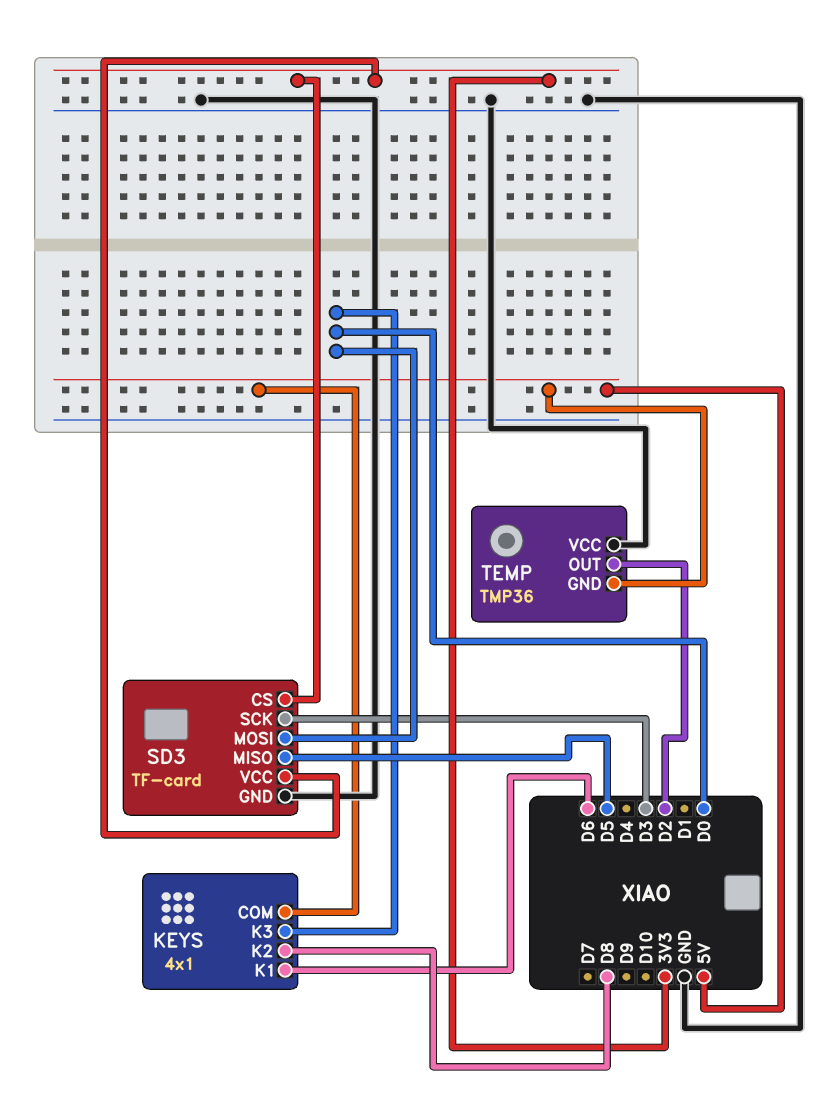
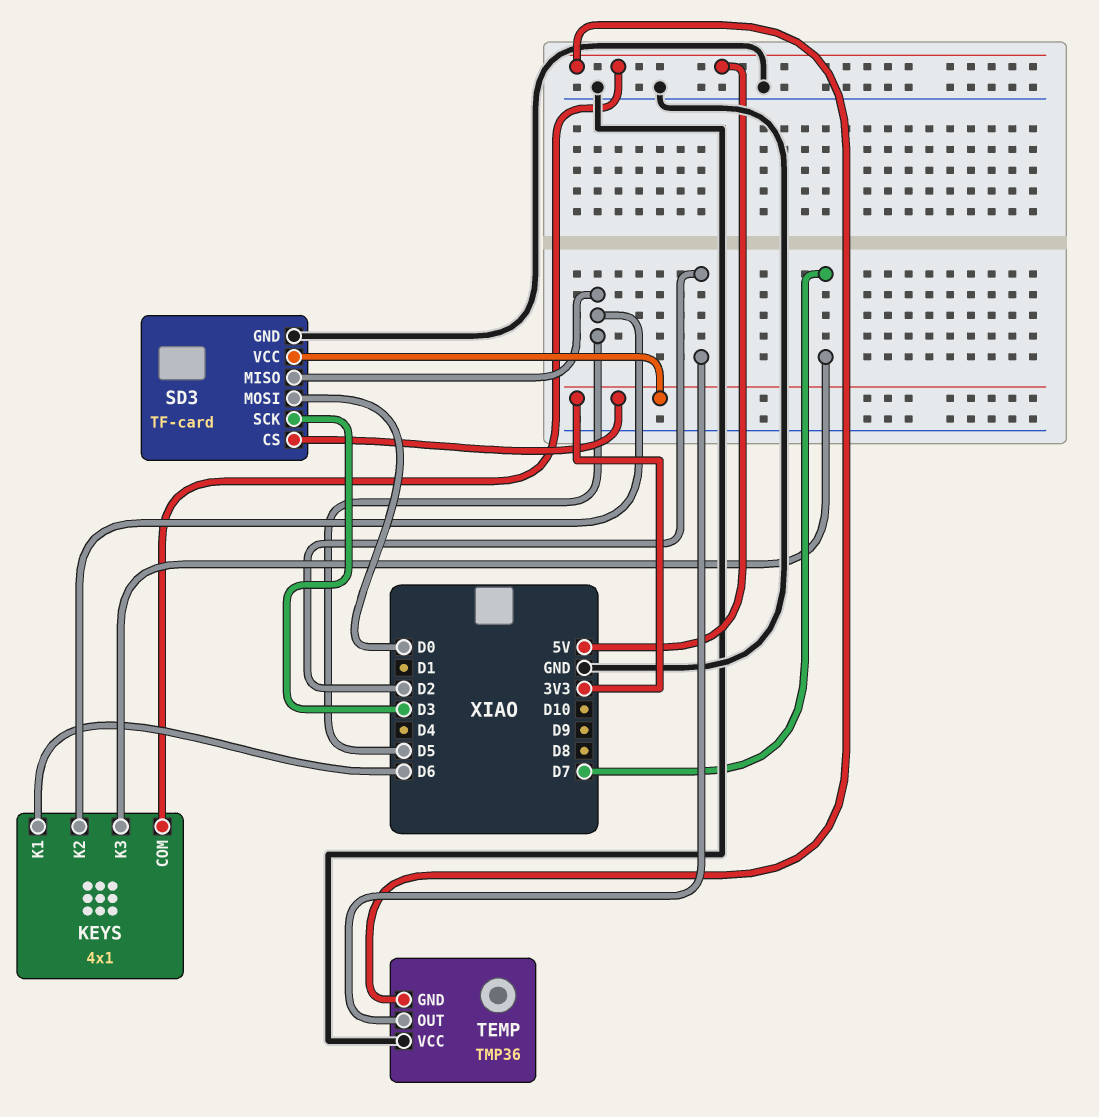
KEYS pin K2: D8 -> D5
KEYS pin K3: D0 -> D7

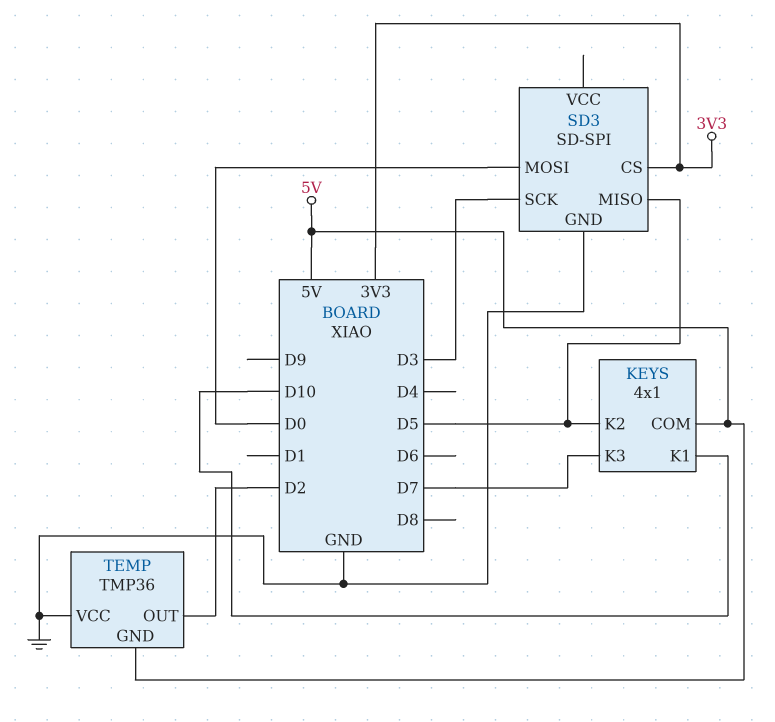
KEYS pin K1: D6 -> D10
SD3: TF-card -> SD-SPI
SD3 pin VCC: 3V3 -> none

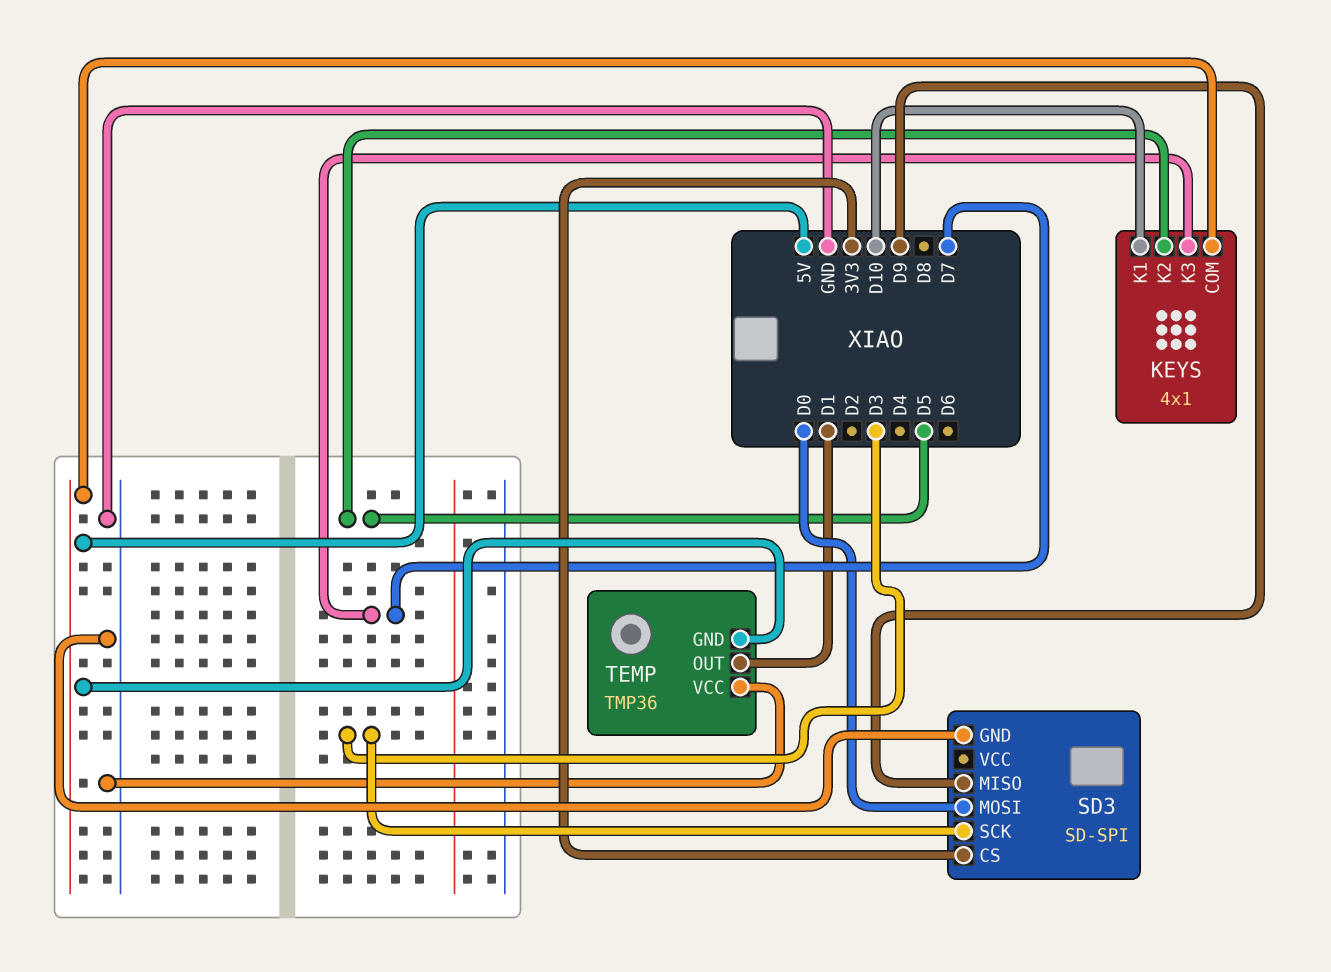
SD3 pin MISO: D5 -> D9
TEMP pin OUT: D2 -> D1

